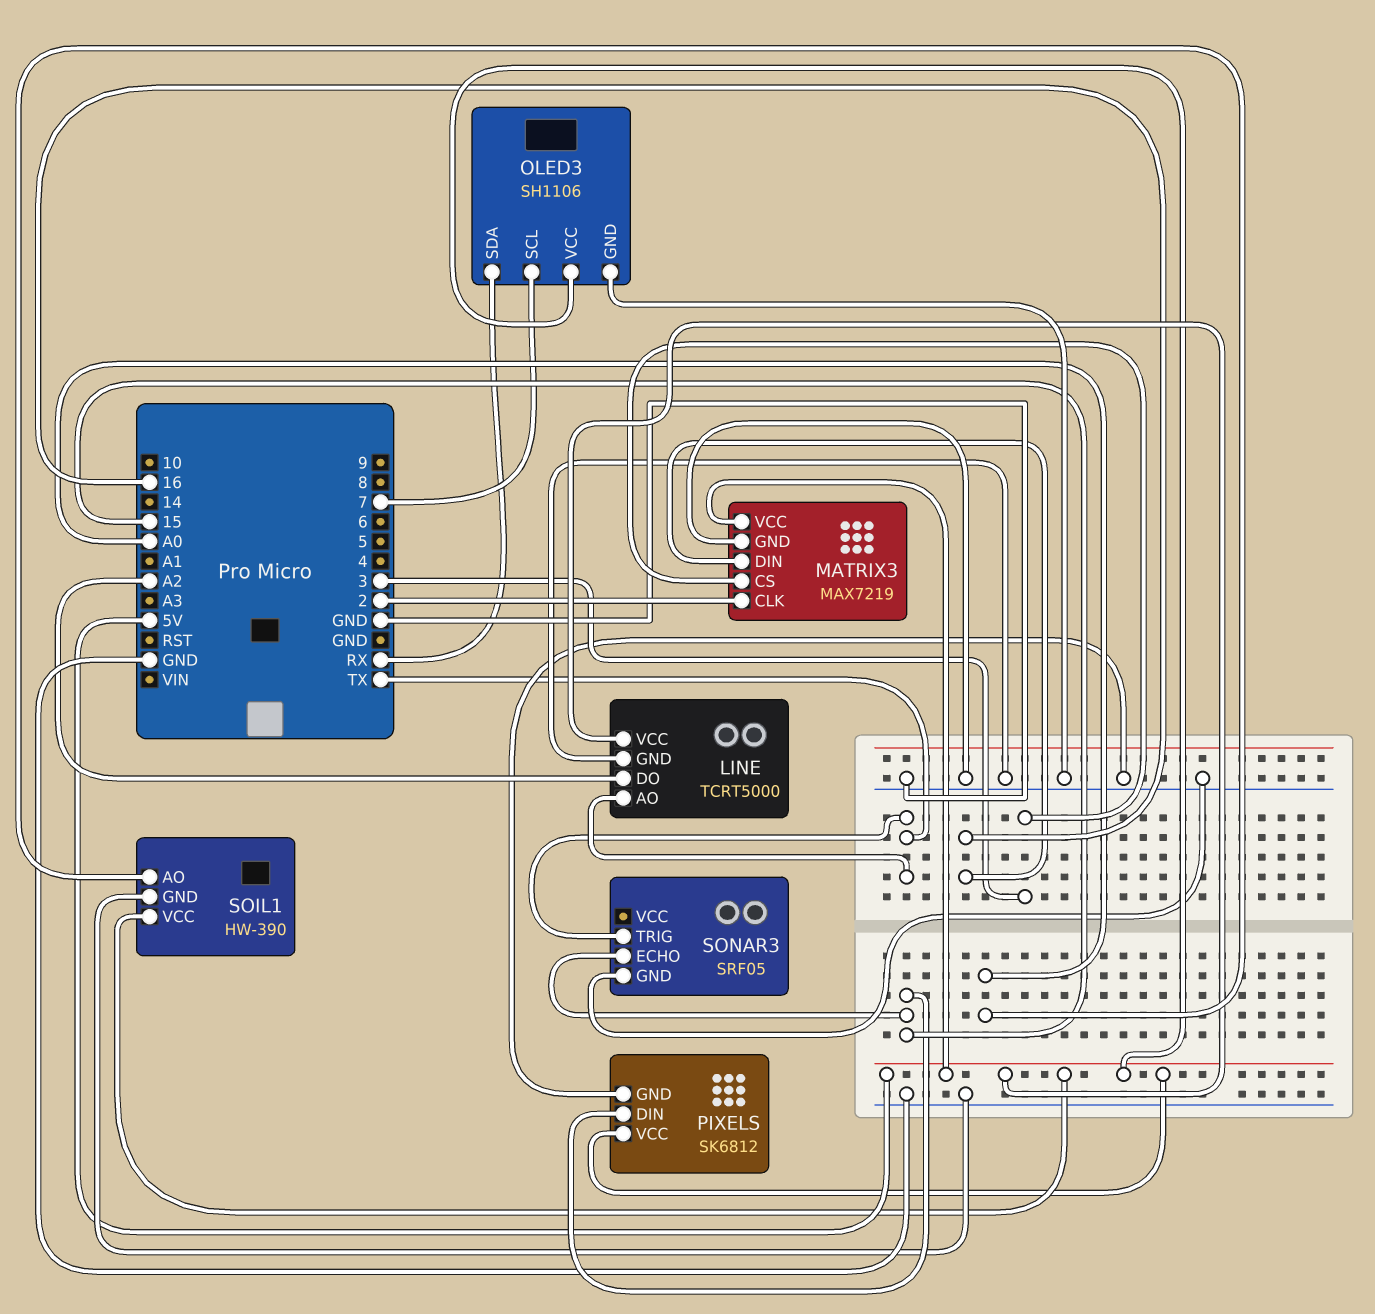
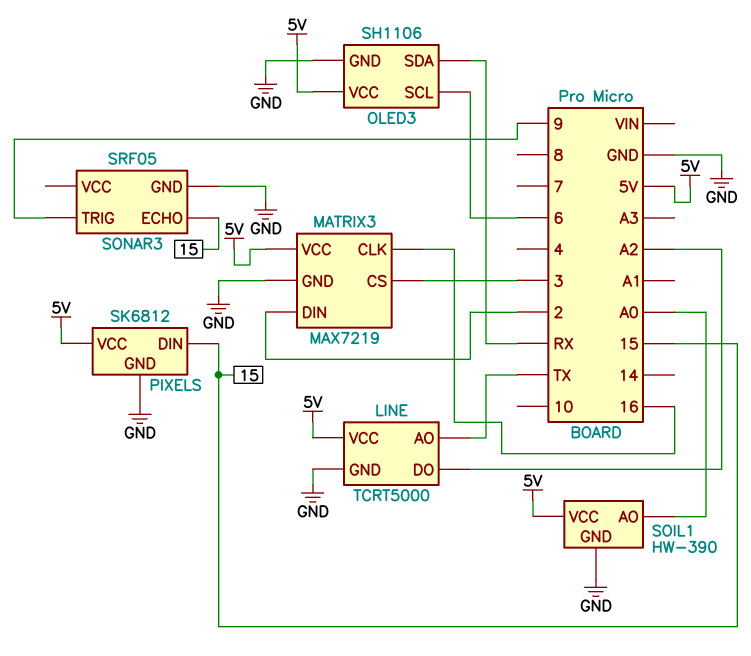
MATRIX3 pin CLK: 2 -> 16
MATRIX3 pin DIN: 16 -> 2
OLED3 pin SCL: 7 -> 6
SONAR3 pin TRIG: TX -> 9

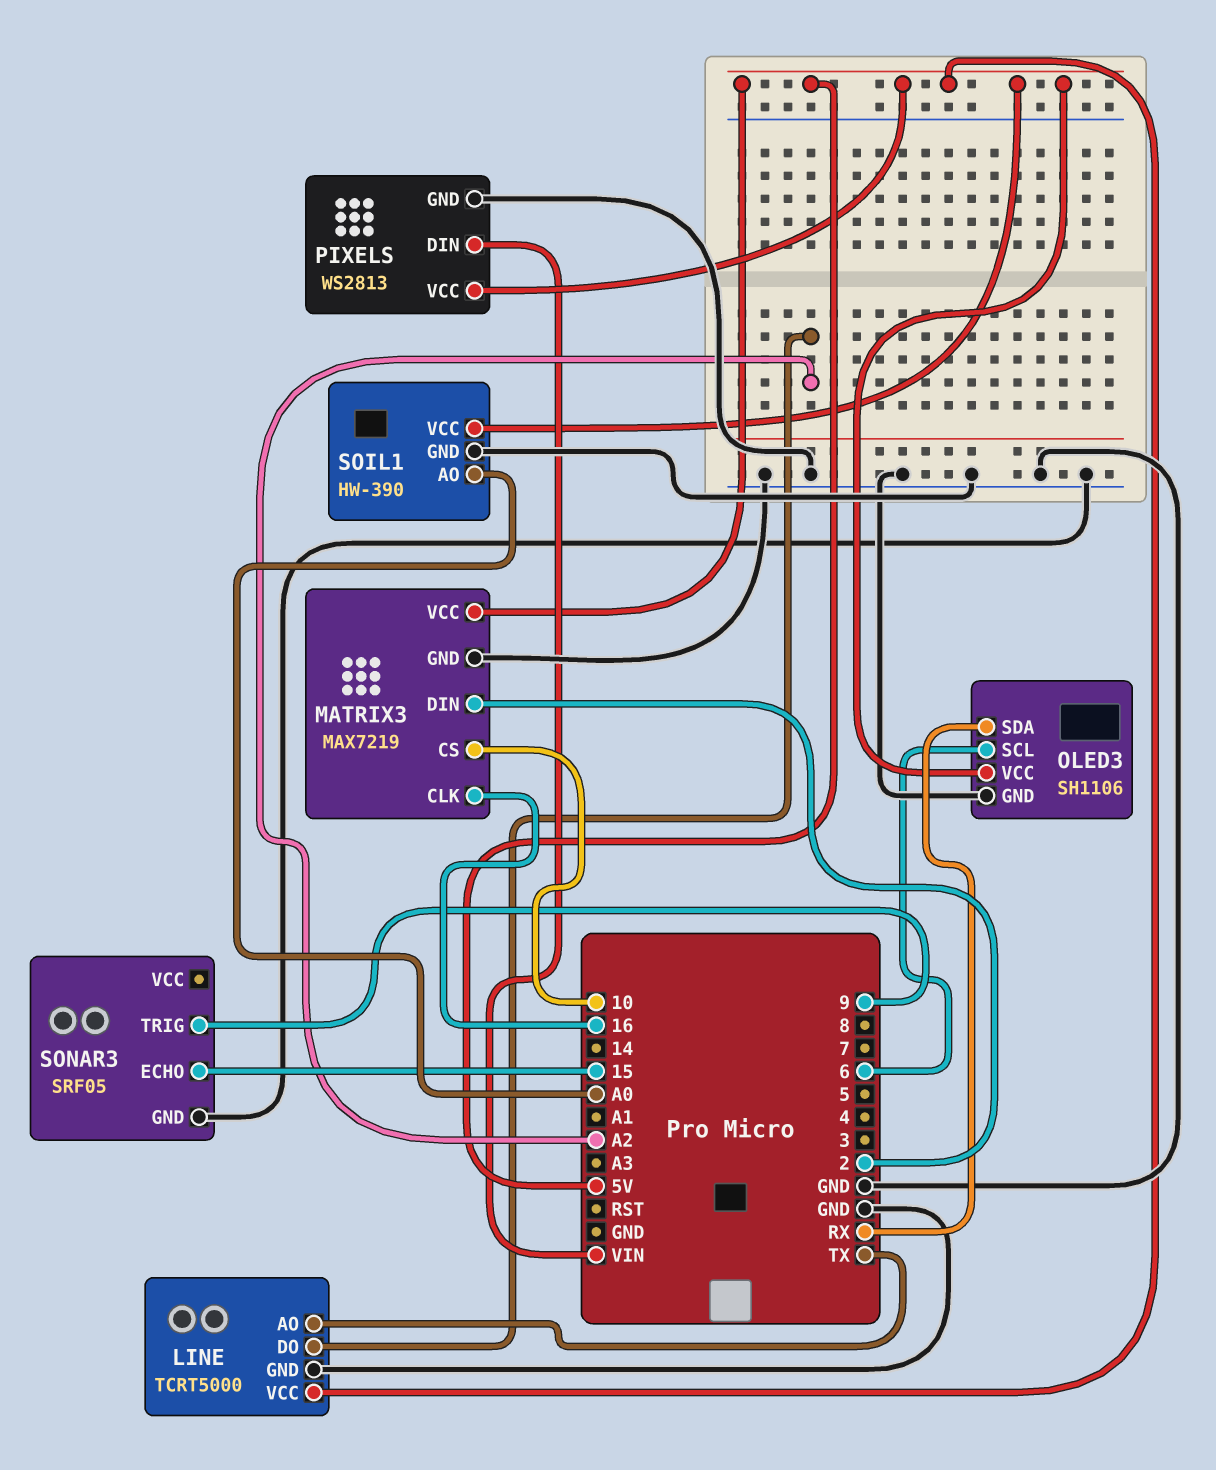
MATRIX3 pin CS: 3 -> 10
PIXELS: SK6812 -> WS2813
PIXELS pin DIN: 15 -> VIN

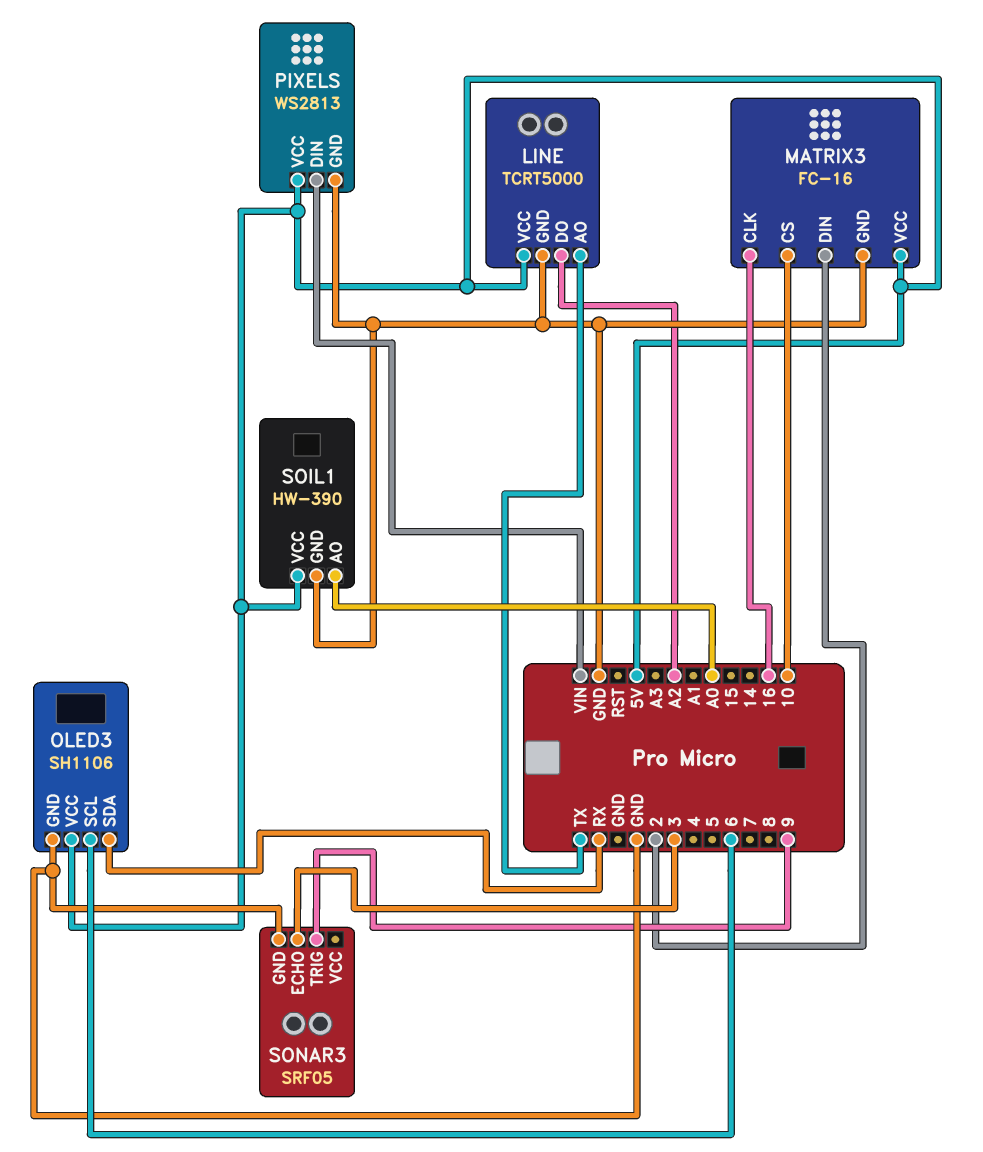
MATRIX3: MAX7219 -> FC-16
SONAR3 pin ECHO: 15 -> 3

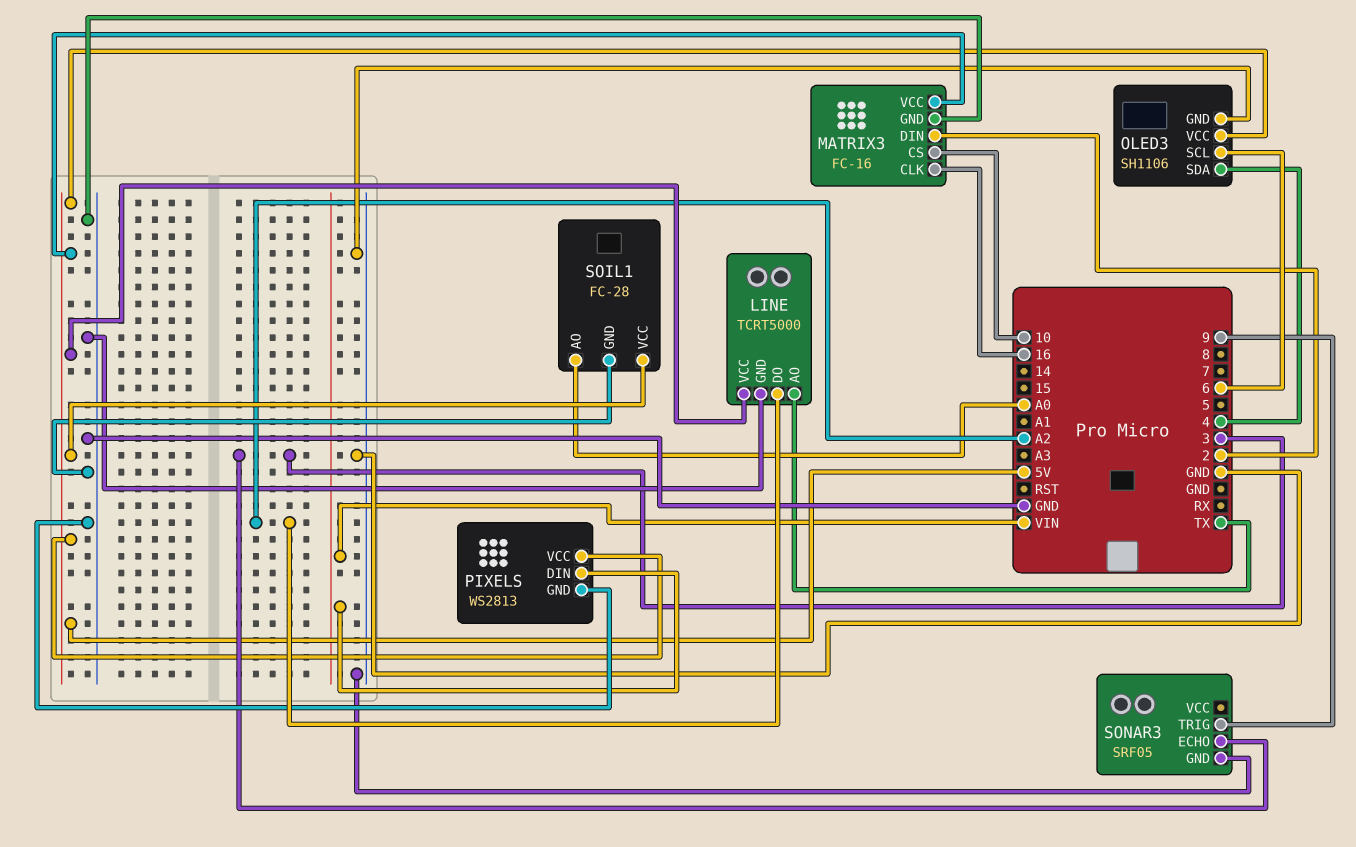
OLED3 pin SDA: RX -> 4
SOIL1: HW-390 -> FC-28

